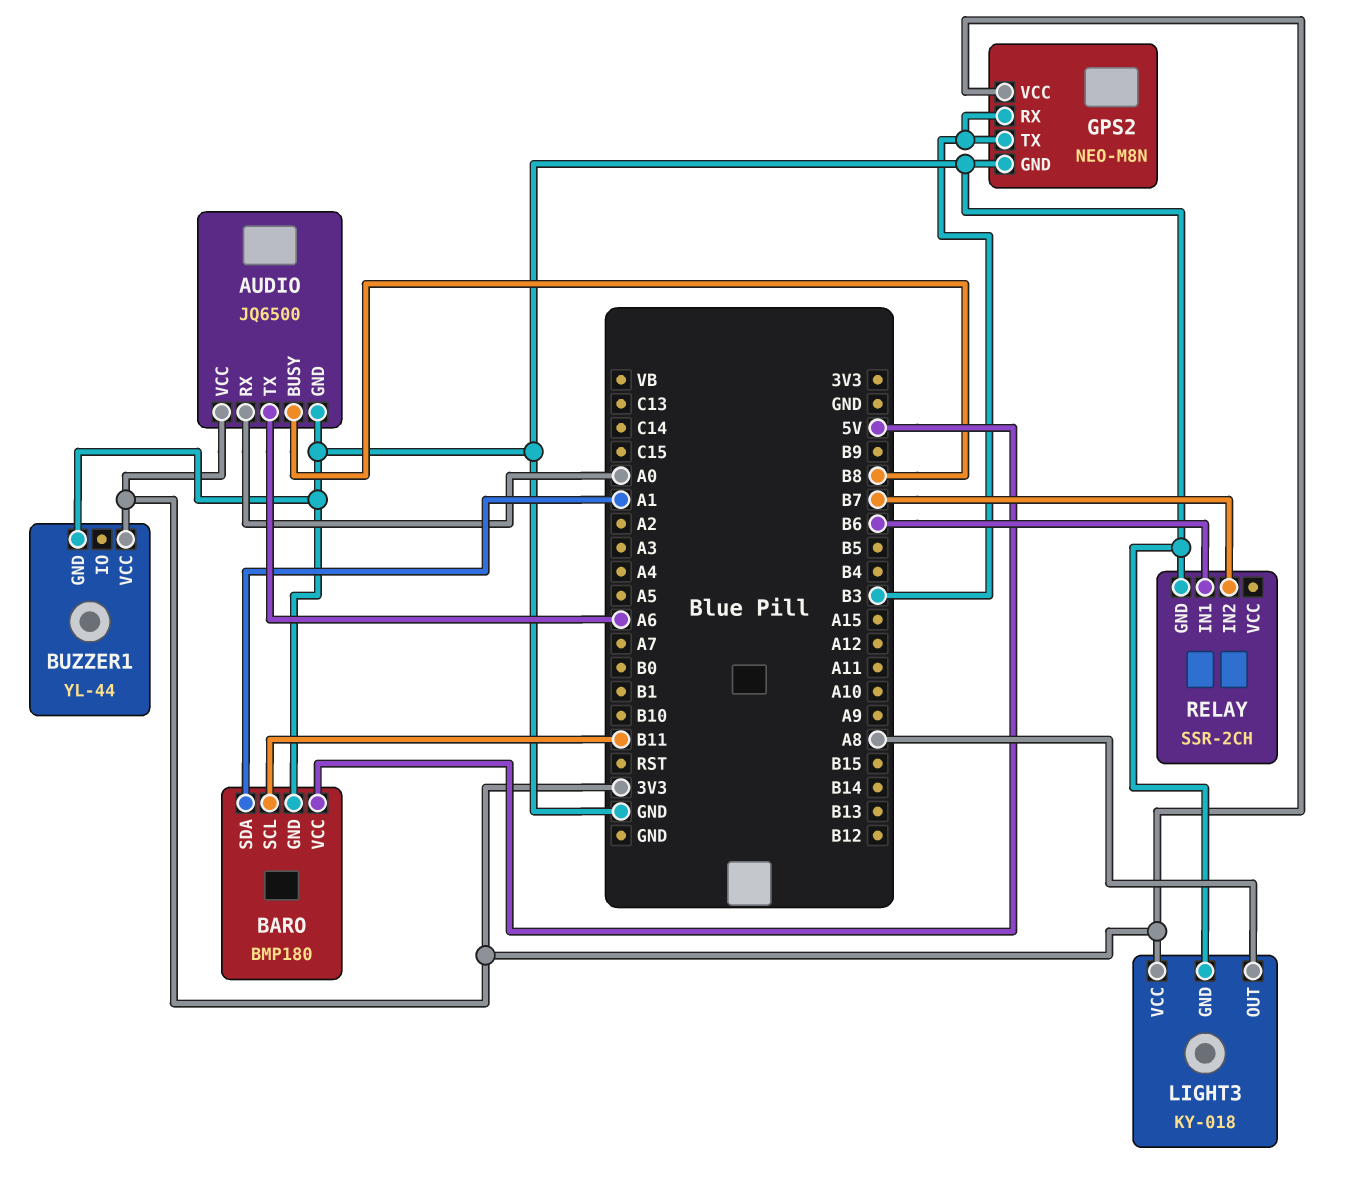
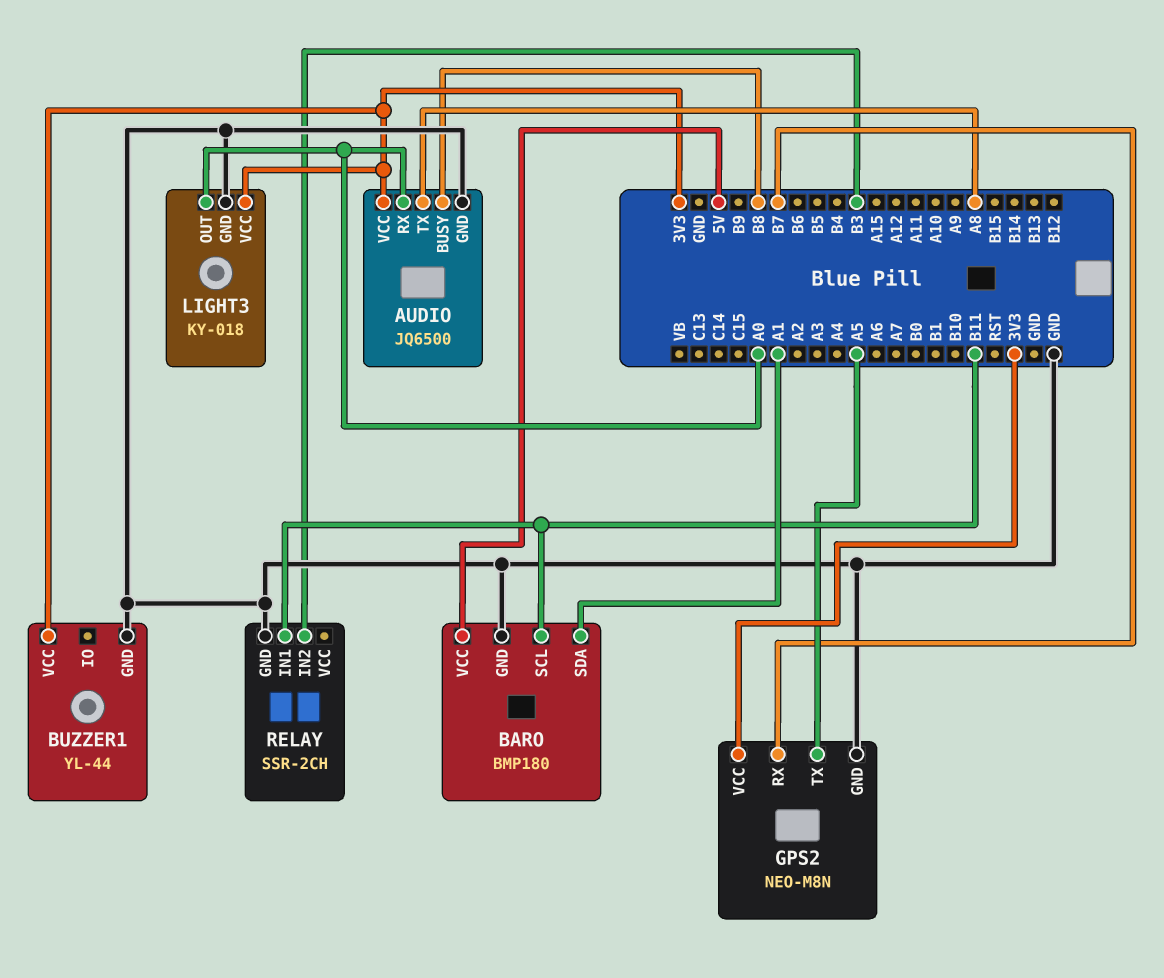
AUDIO pin TX: A6 -> A8
GPS2 pin RX: B3 -> B7
GPS2 pin TX: B3 -> A5
LIGHT3 pin OUT: A8 -> A0
RELAY pin IN1: B6 -> B11
RELAY pin IN2: B7 -> B3

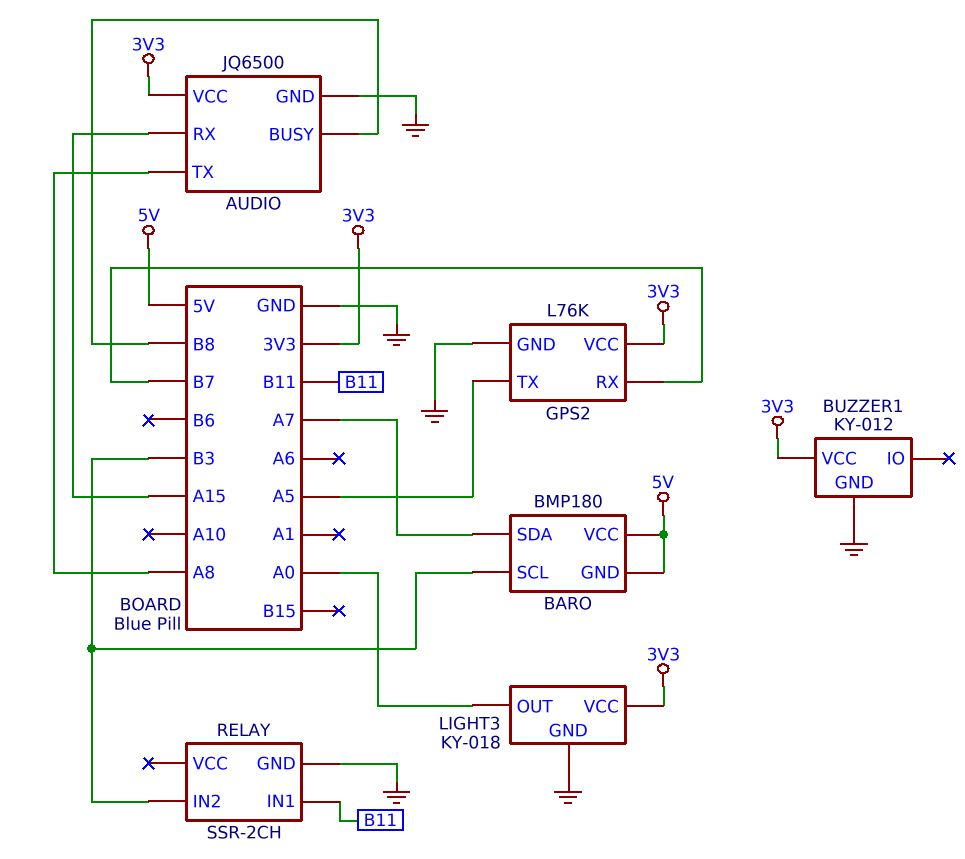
AUDIO pin RX: A0 -> A15
BARO pin GND: GND -> 5V
BARO pin SCL: B11 -> B3
BARO pin SDA: A1 -> A7
BUZZER1: YL-44 -> KY-012
GPS2: NEO-M8N -> L76K

